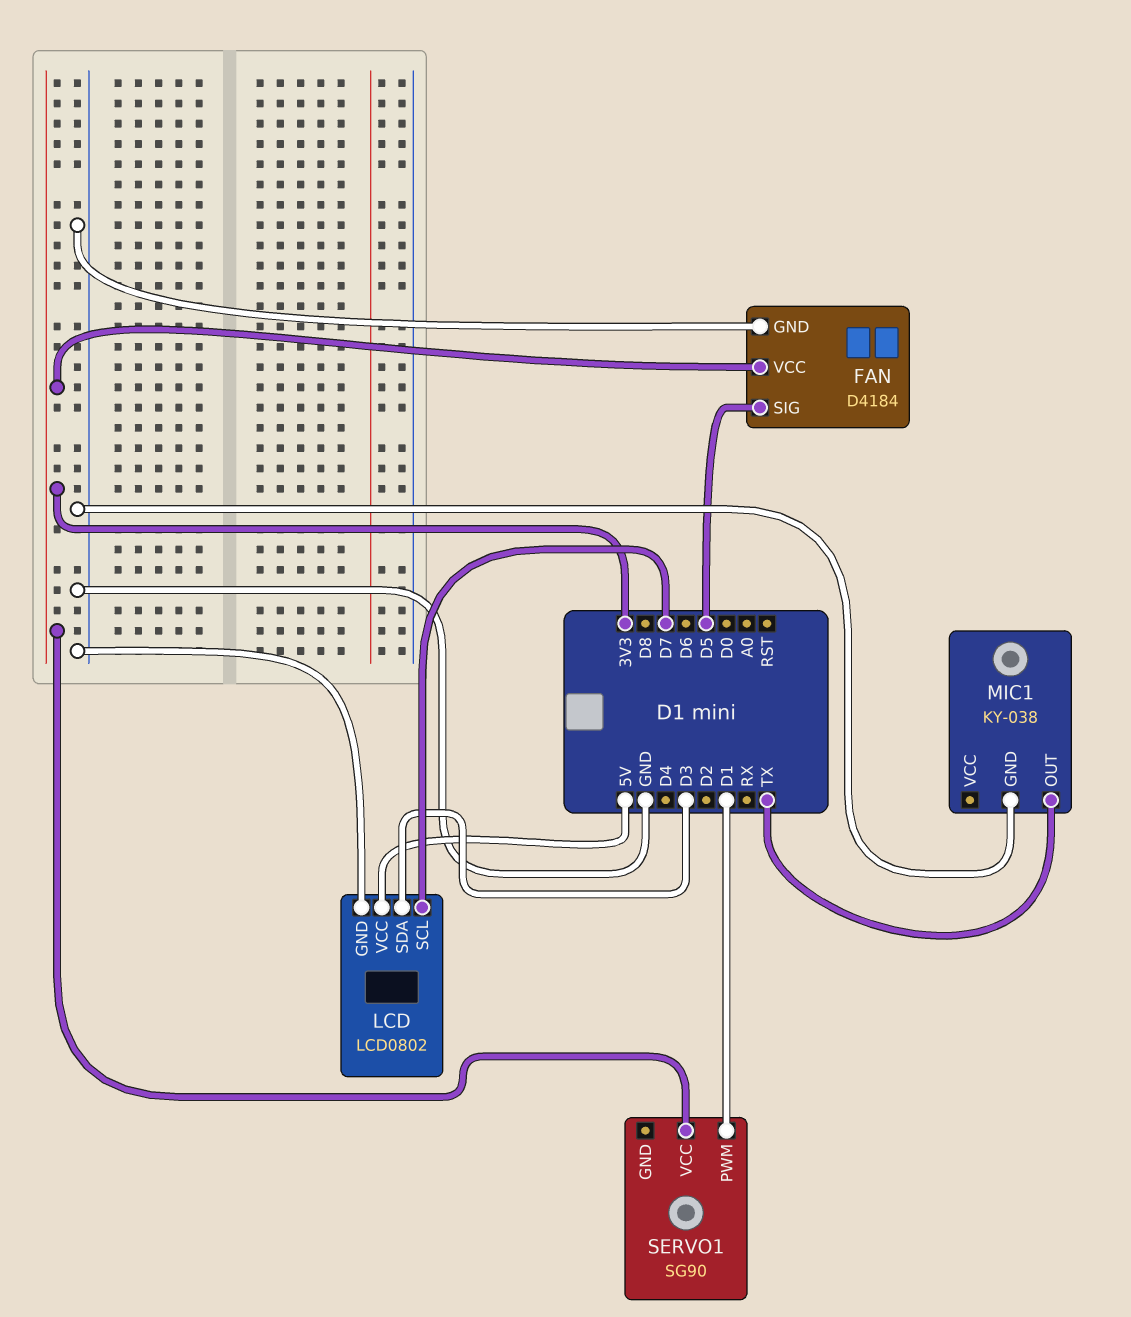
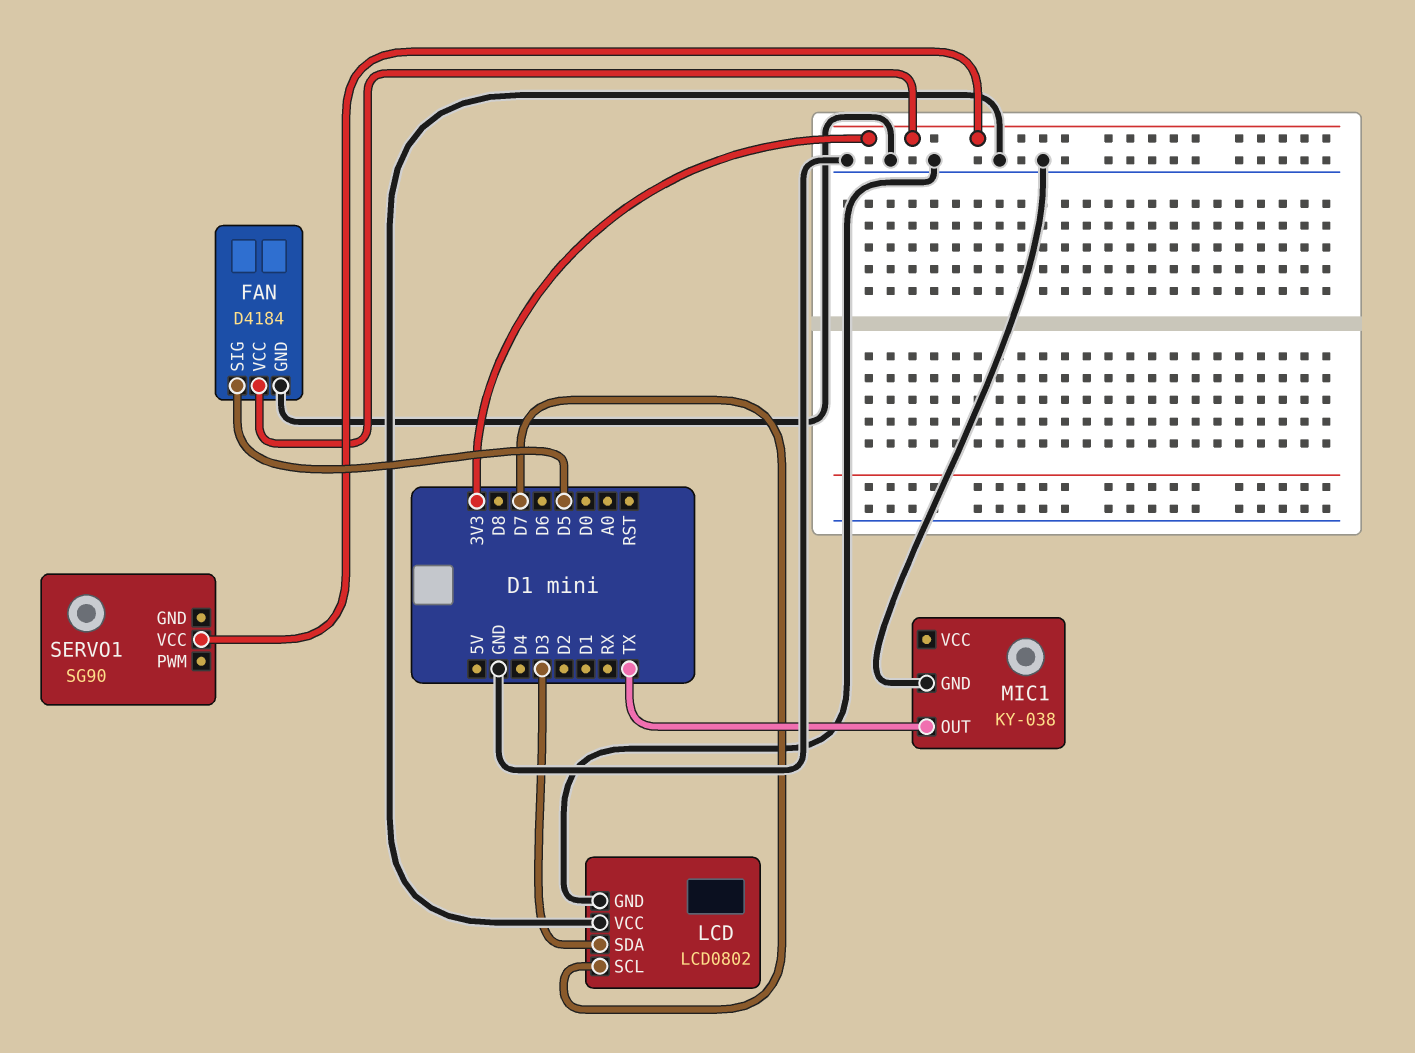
LCD pin VCC: 5V -> GND
SERVO1 pin PWM: D1 -> none

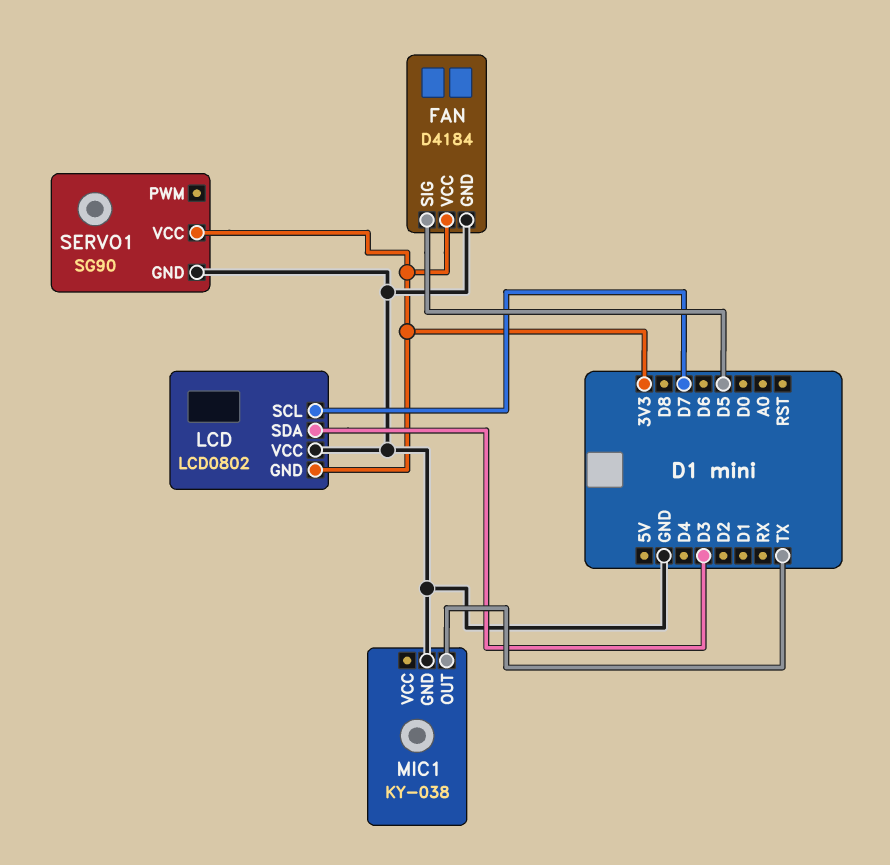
LCD pin GND: GND -> 3V3
SERVO1 pin GND: none -> GND

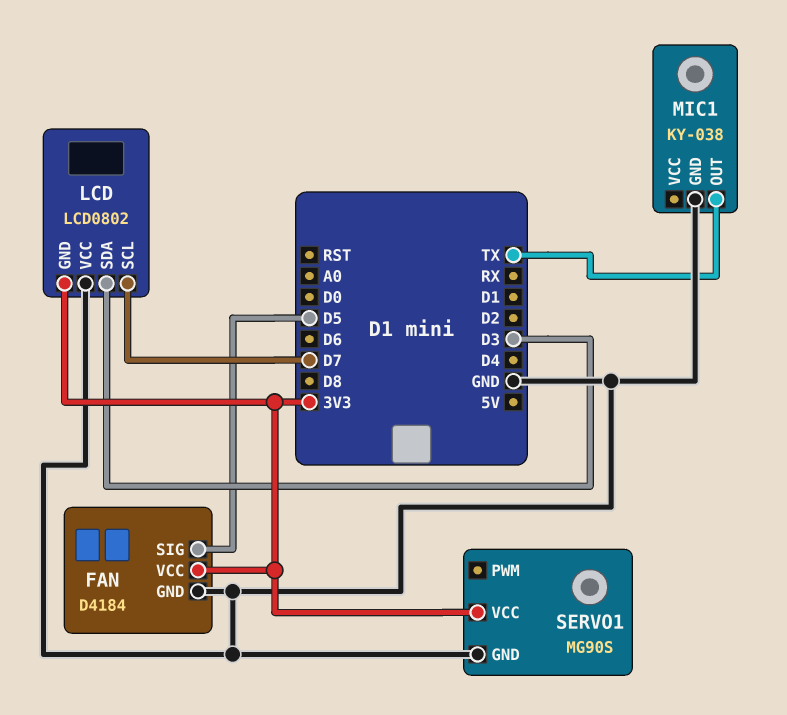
SERVO1: SG90 -> MG90S

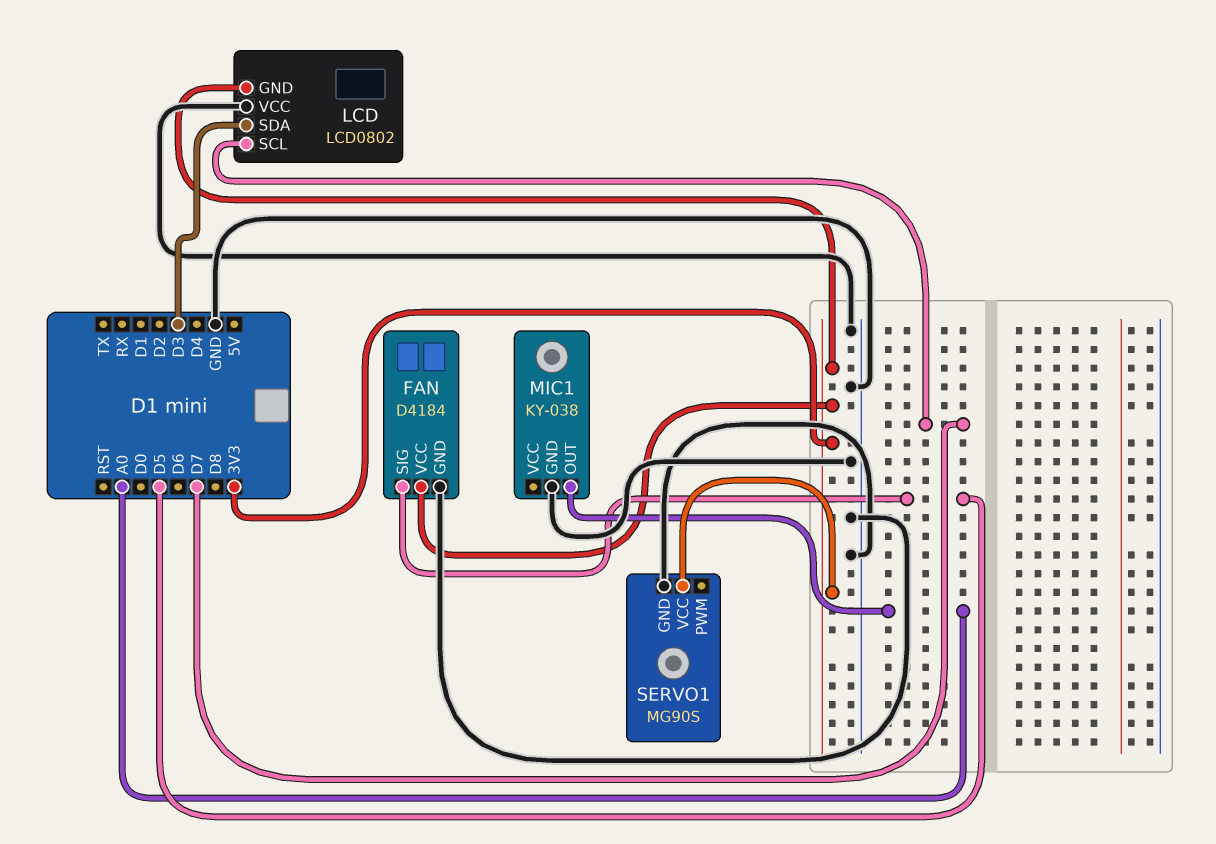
MIC1 pin OUT: TX -> A0

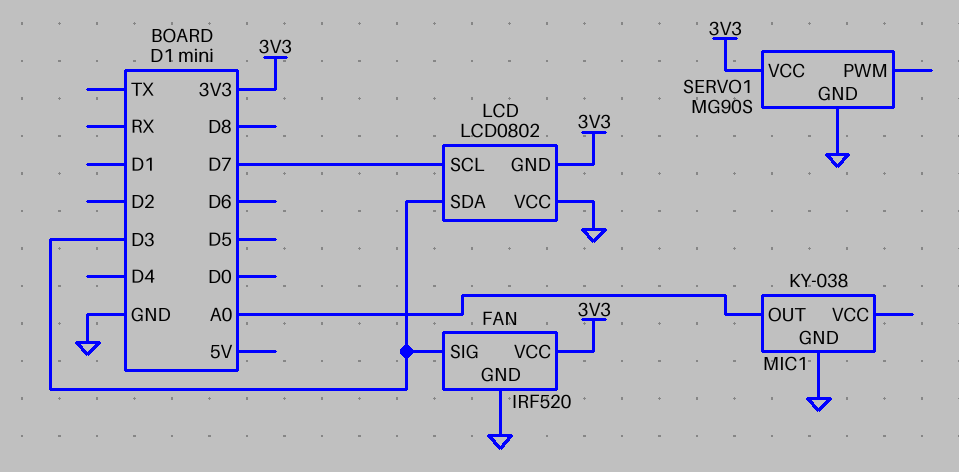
FAN: D4184 -> IRF520
FAN pin SIG: D5 -> D3

